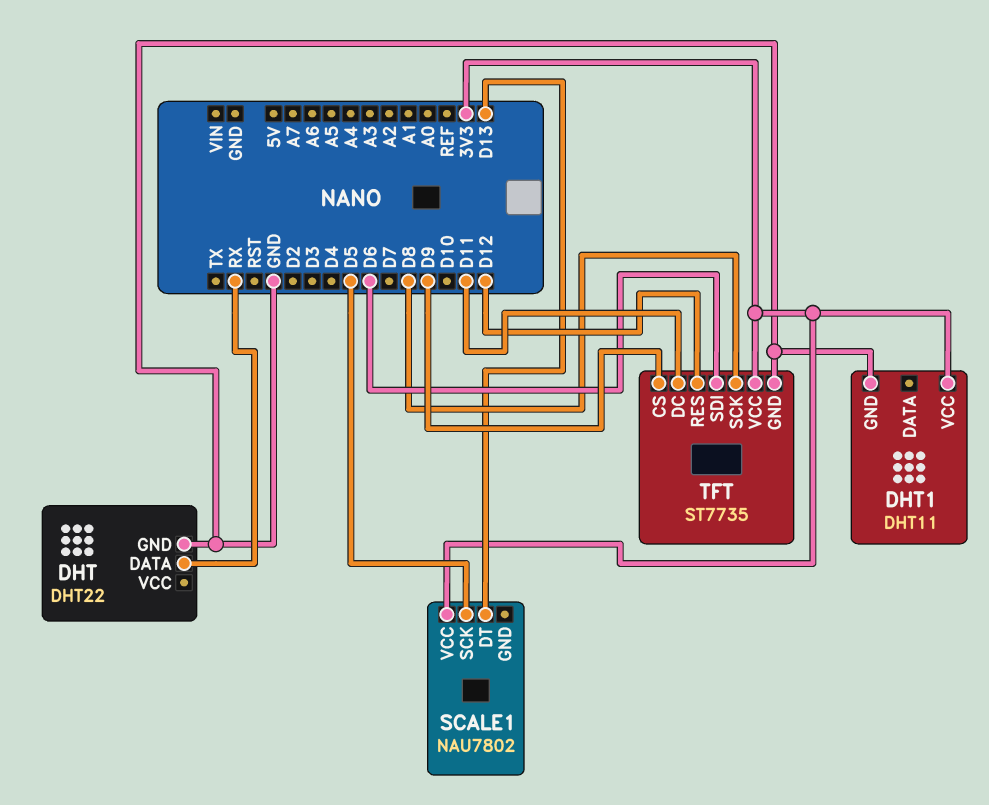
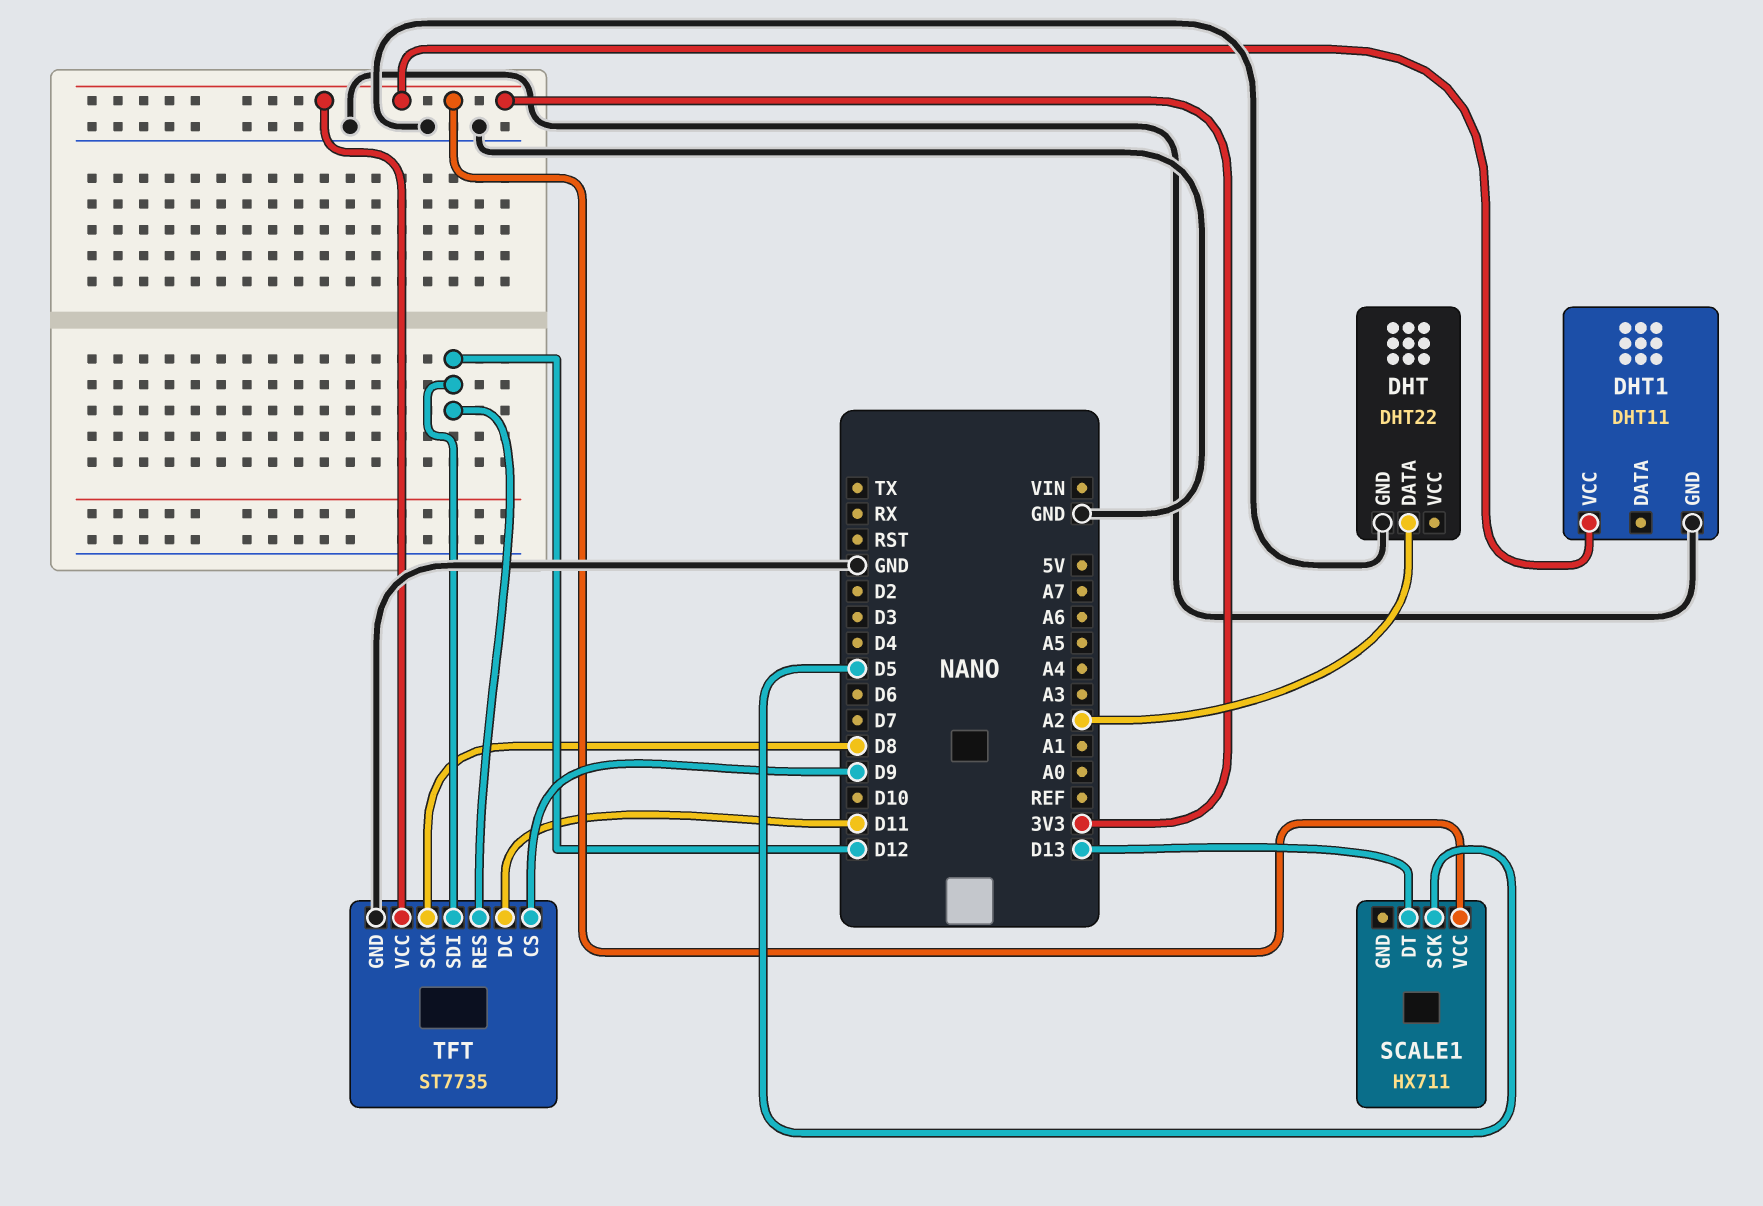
DHT pin DATA: RX -> A2
SCALE1: NAU7802 -> HX711
TFT pin SDI: D6 -> D12

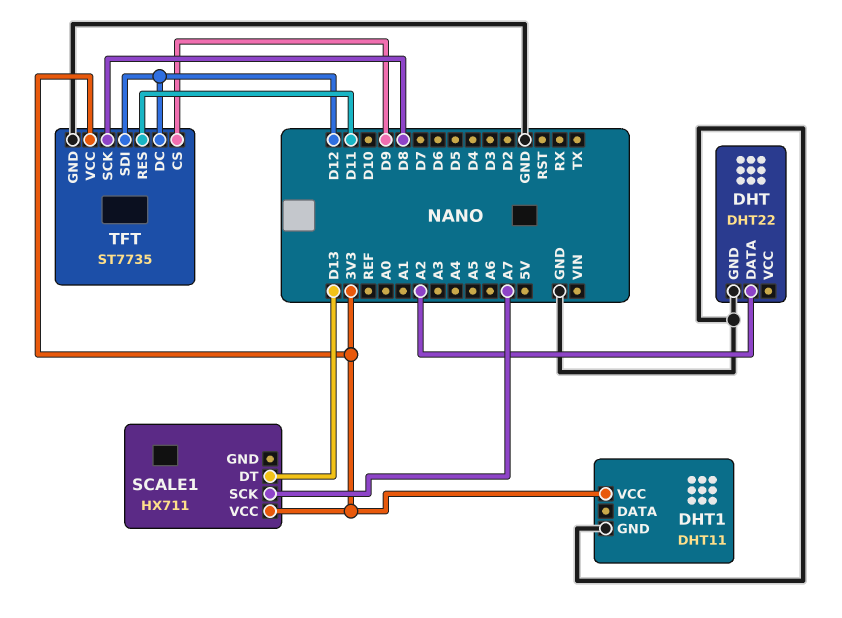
SCALE1 pin SCK: D5 -> A7
TFT pin DC: D11 -> D12
TFT pin RES: D12 -> D11

